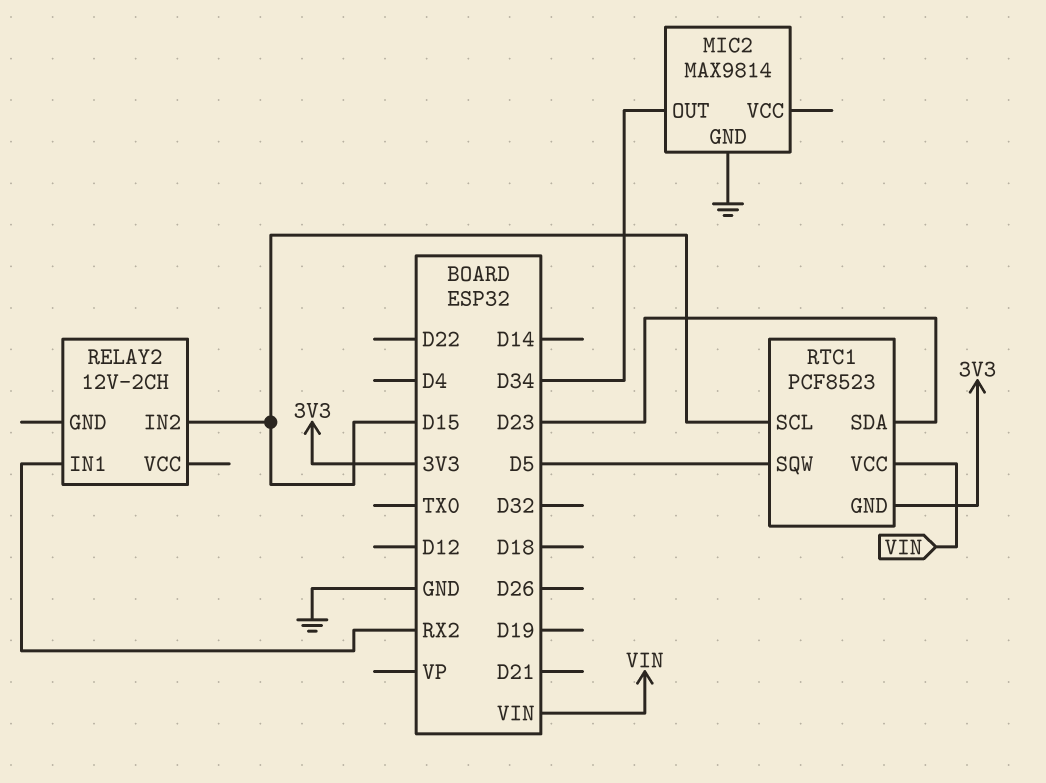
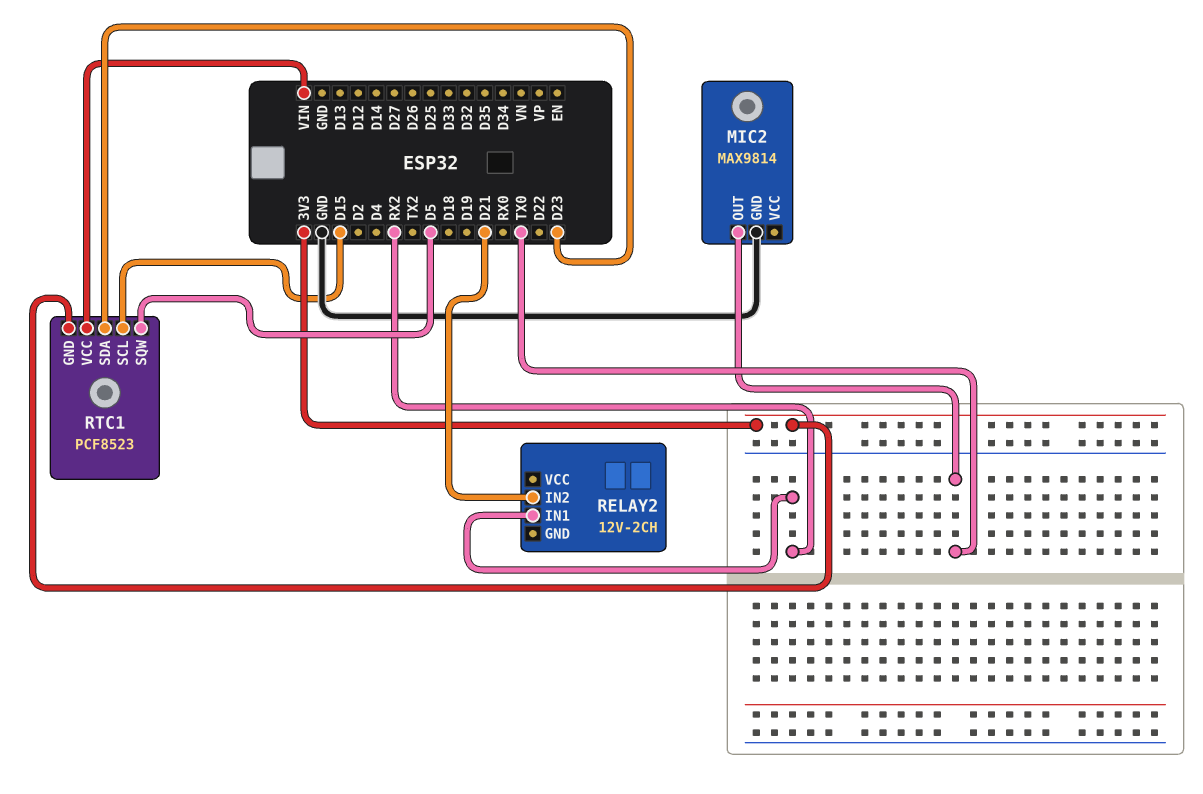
MIC2 pin OUT: D34 -> TX0
RELAY2 pin IN2: D15 -> D21

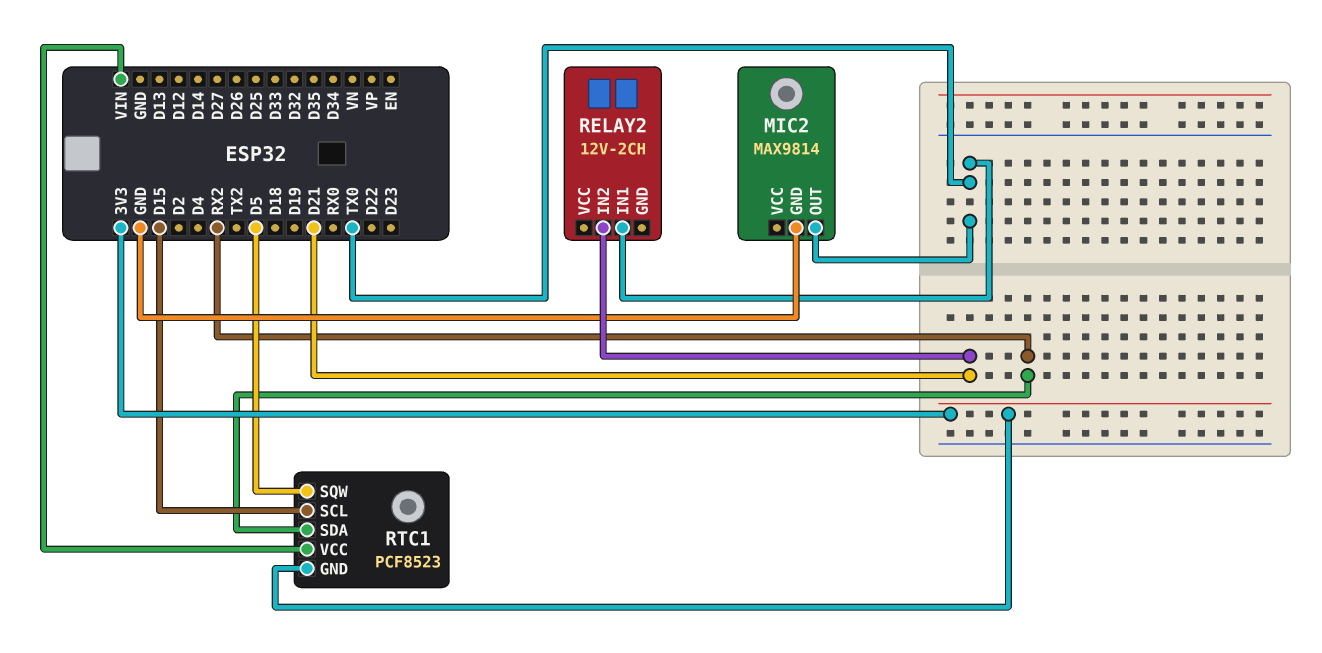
RELAY2 pin IN1: RX2 -> TX0
RTC1 pin SDA: D23 -> RX2

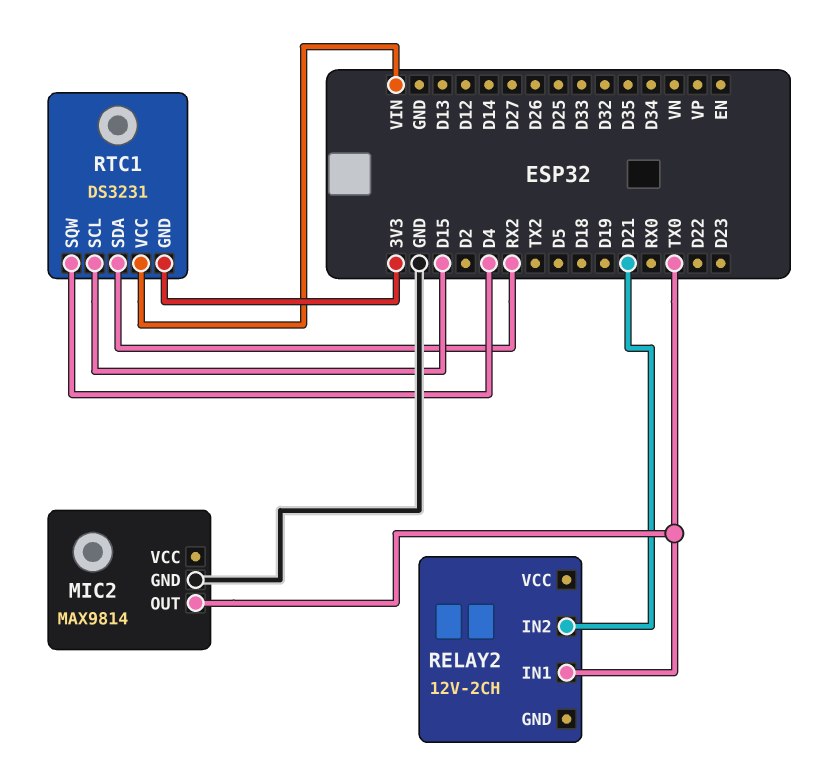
RTC1: PCF8523 -> DS3231
RTC1 pin SQW: D5 -> D4

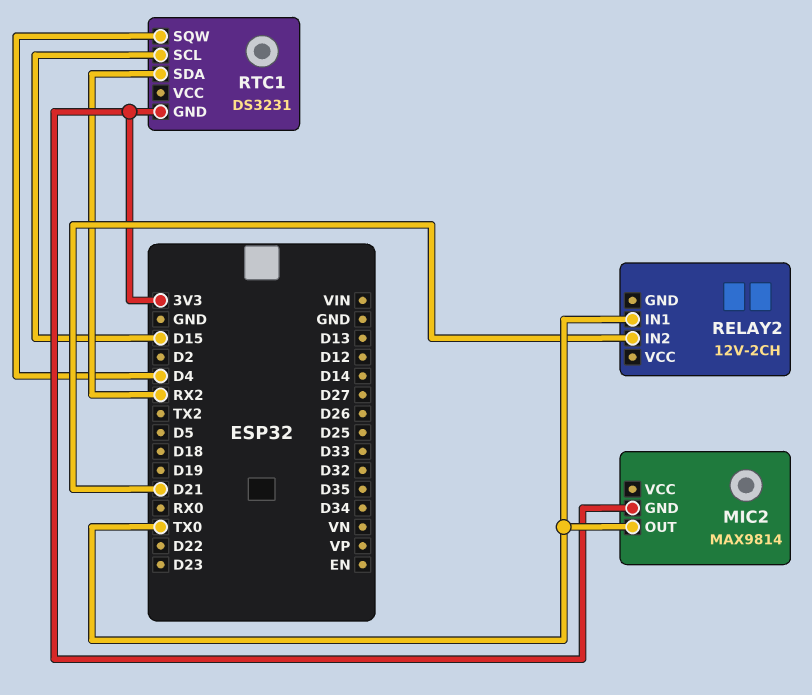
MIC2 pin GND: GND -> 3V3
RTC1 pin VCC: VIN -> none

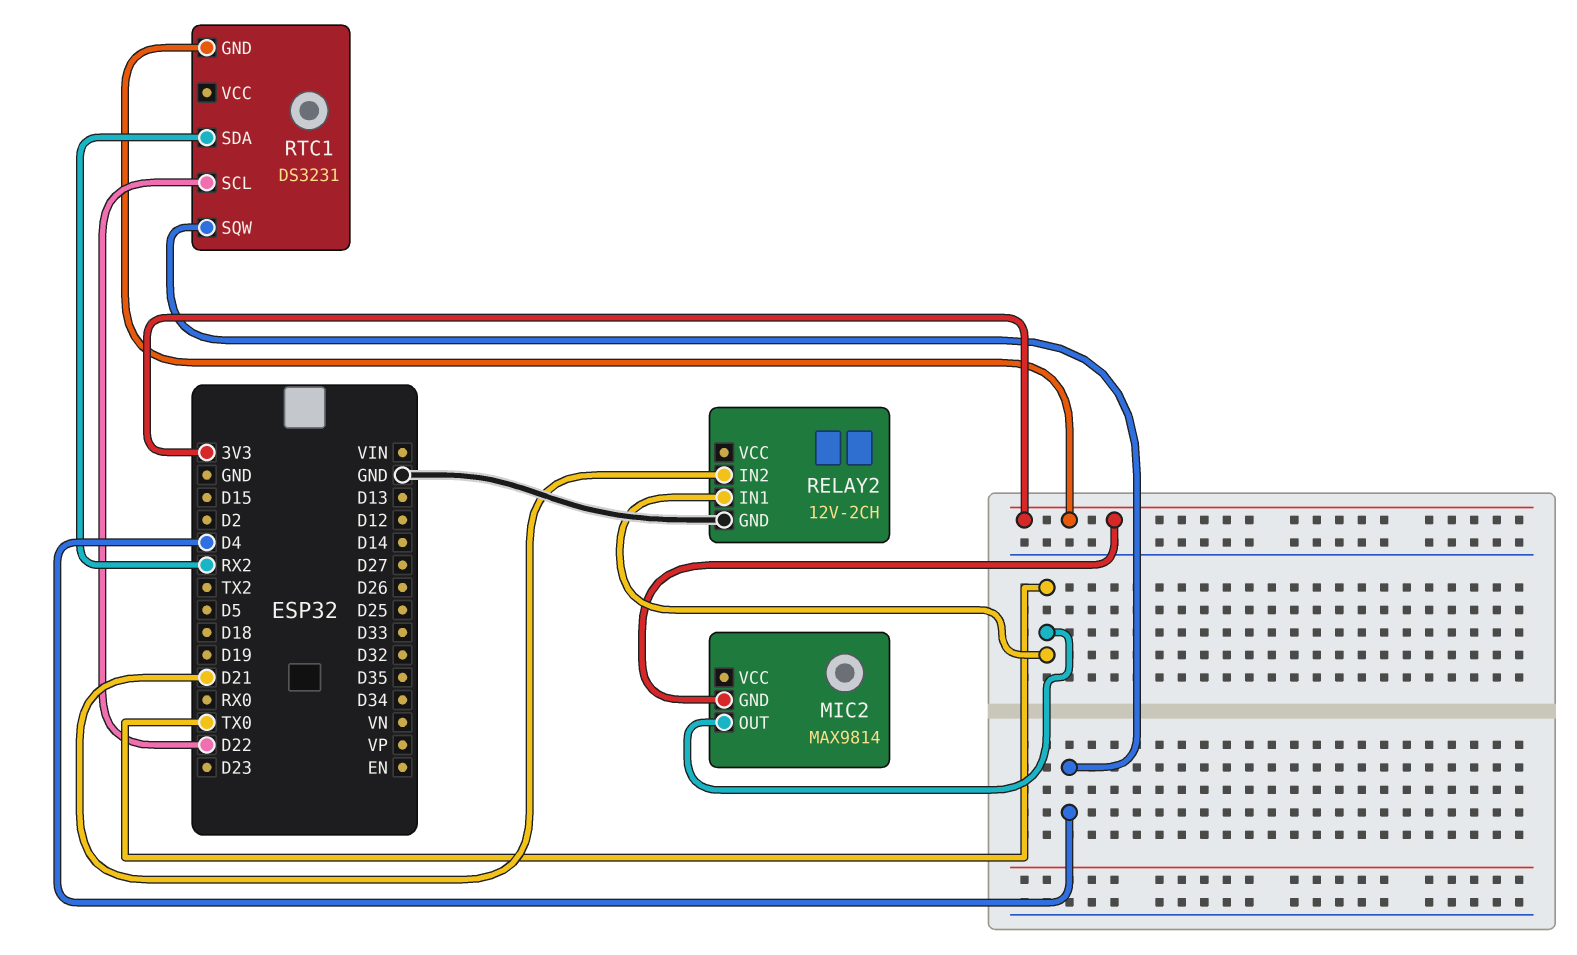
RELAY2 pin GND: none -> GND
RTC1 pin SCL: D15 -> D22

